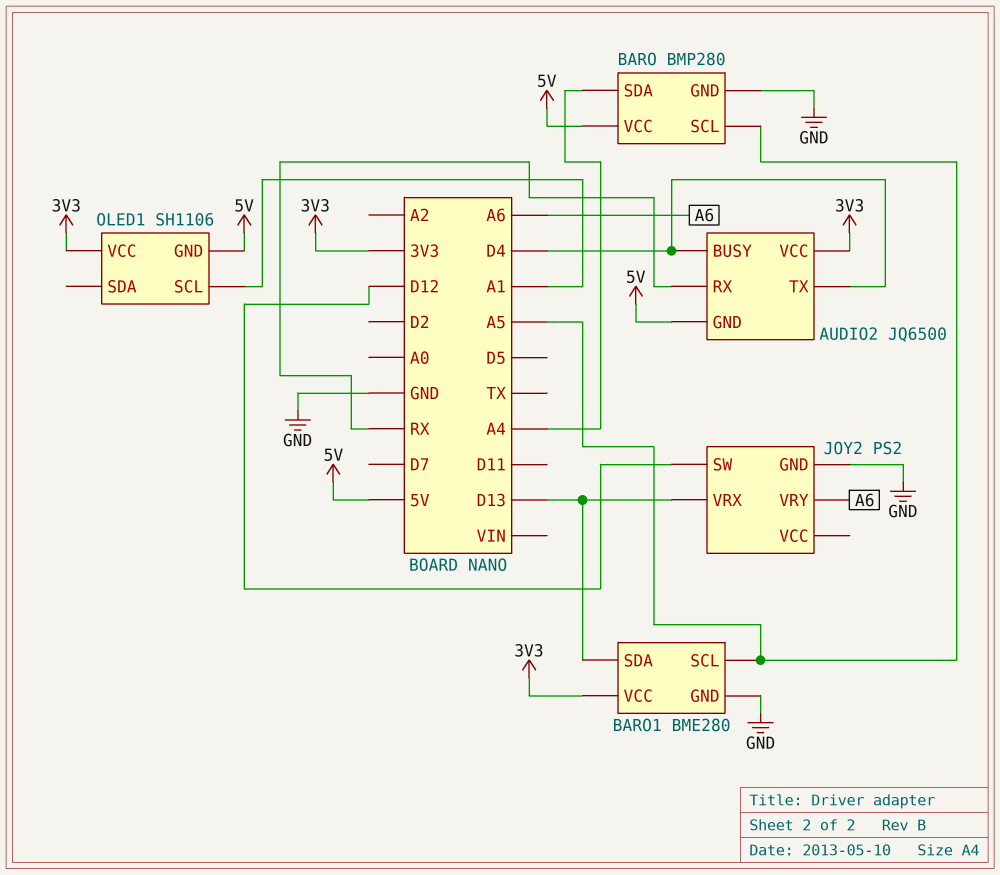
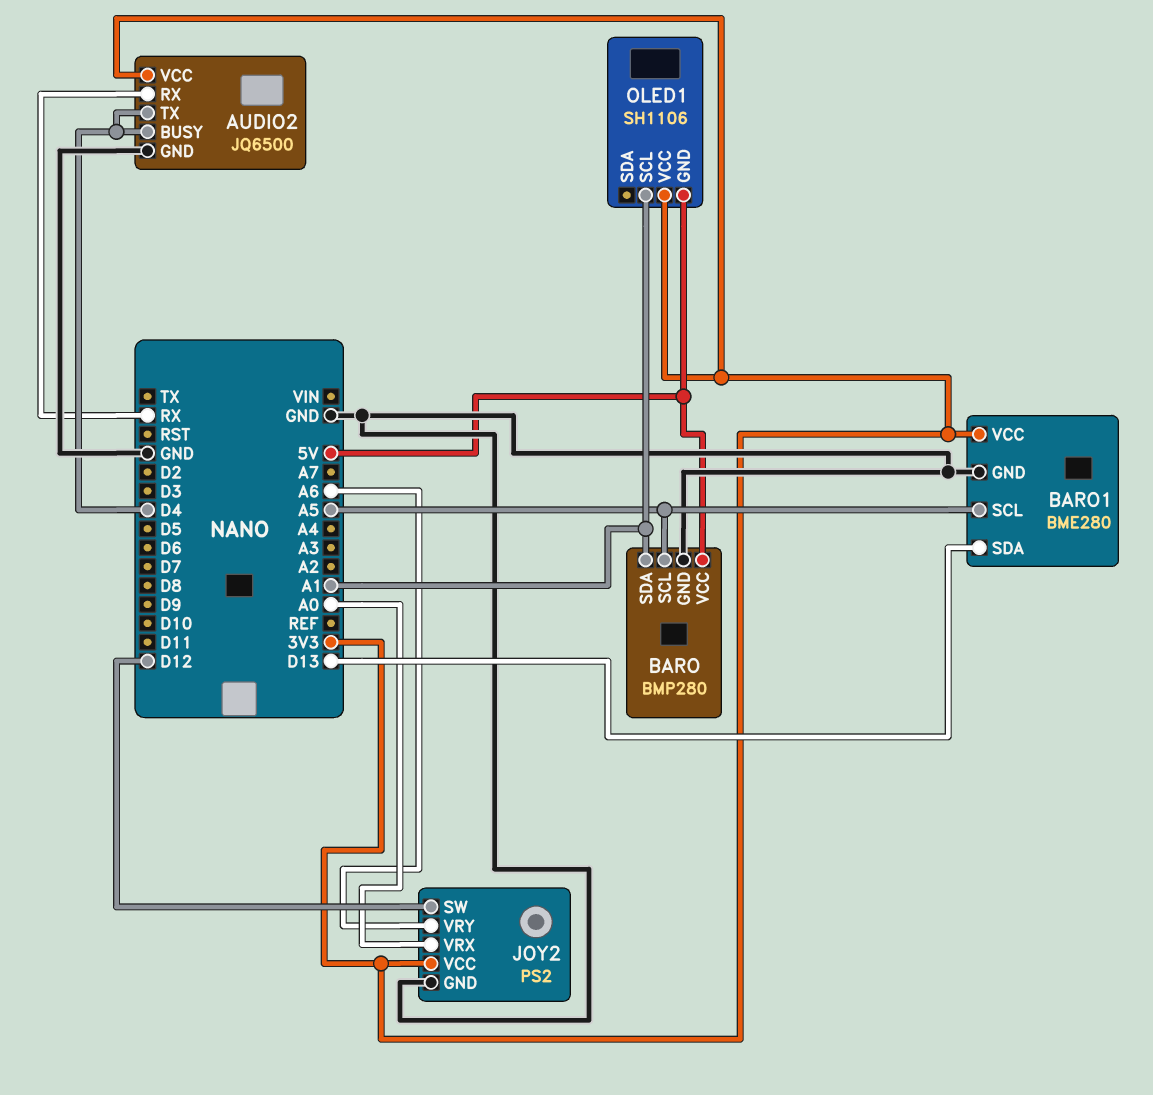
AUDIO2 pin GND: 5V -> GND
BARO pin SDA: A4 -> A1
JOY2 pin VCC: none -> 3V3
JOY2 pin VRX: D13 -> A0

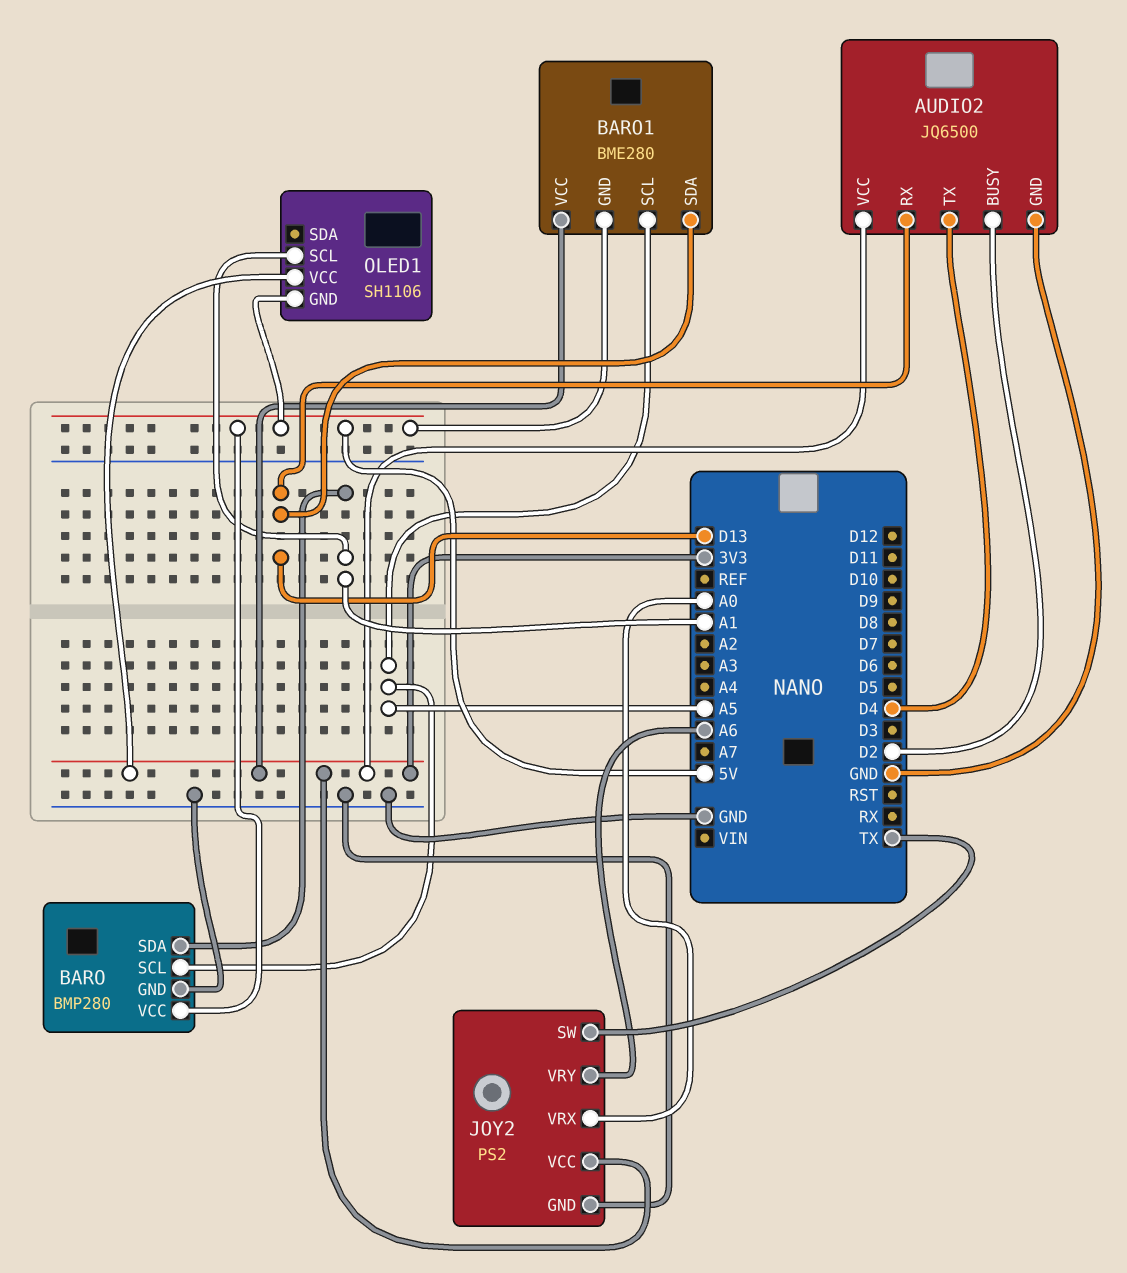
AUDIO2 pin BUSY: D4 -> D2
AUDIO2 pin RX: RX -> D13
BARO1 pin GND: GND -> 5V
JOY2 pin SW: D12 -> TX

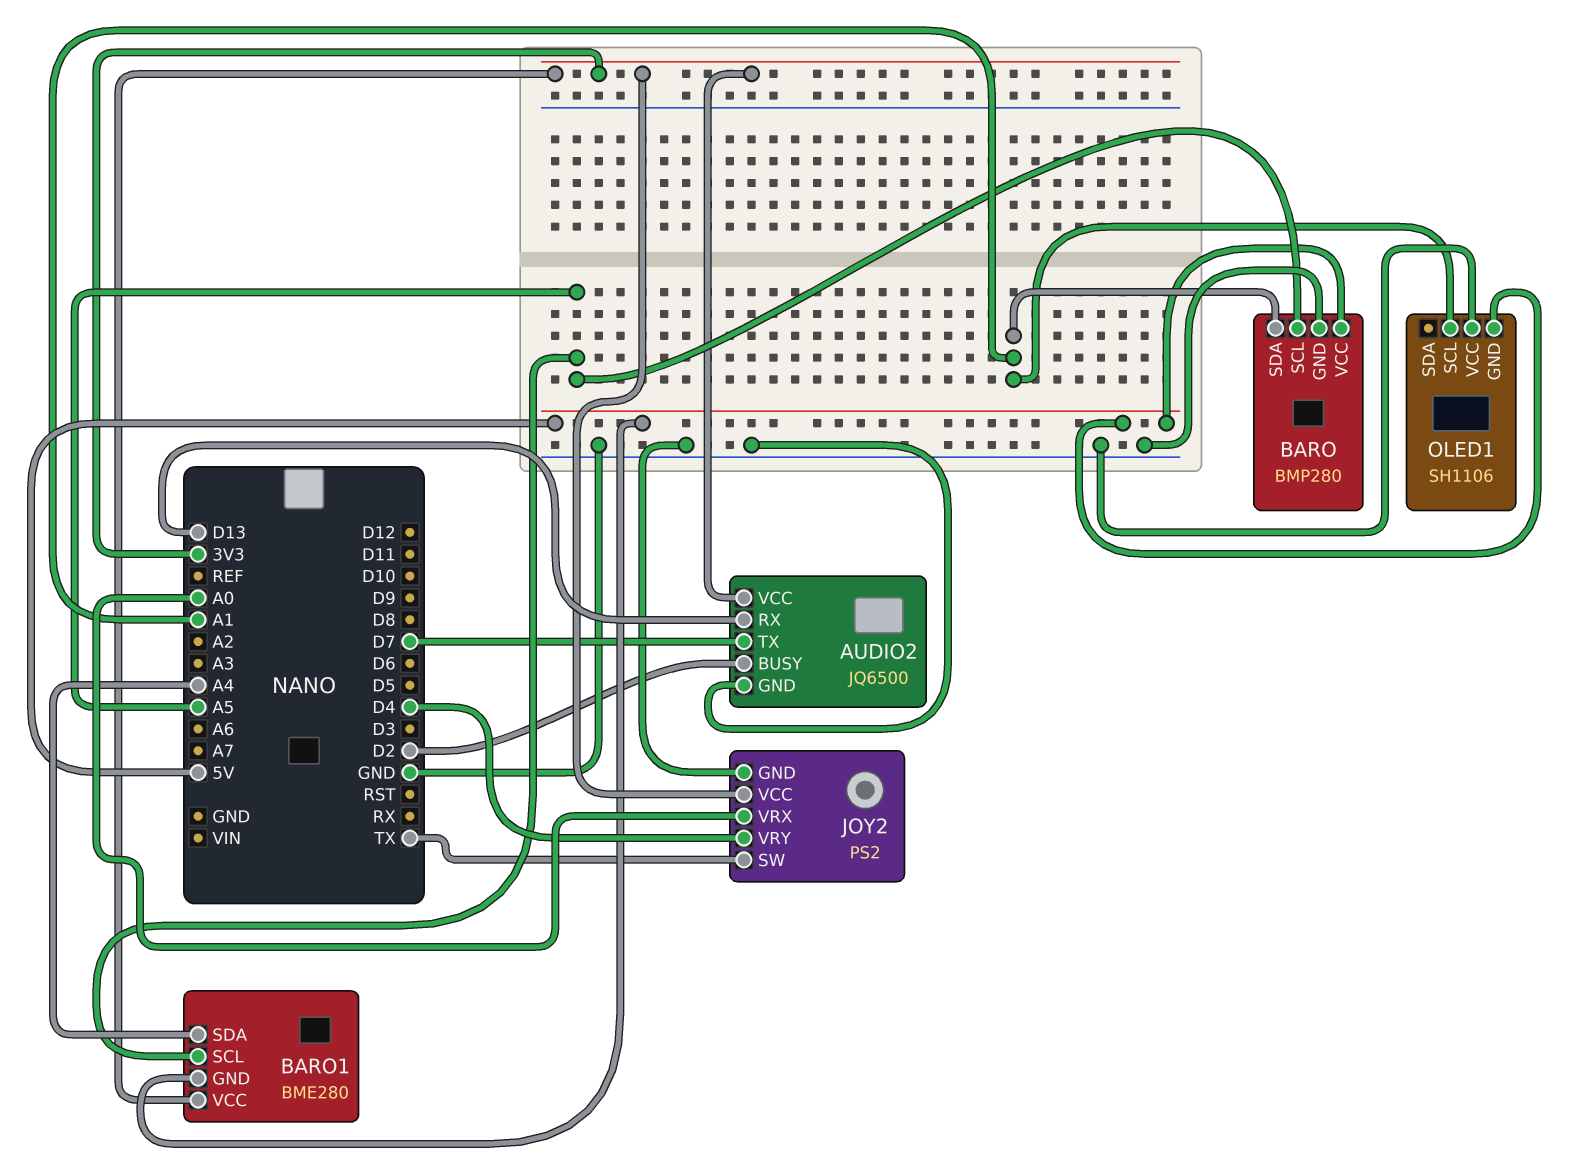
AUDIO2 pin TX: D4 -> D7
BARO1 pin SDA: D13 -> A4
JOY2 pin VRY: A6 -> D4
OLED1 pin VCC: 3V3 -> GND

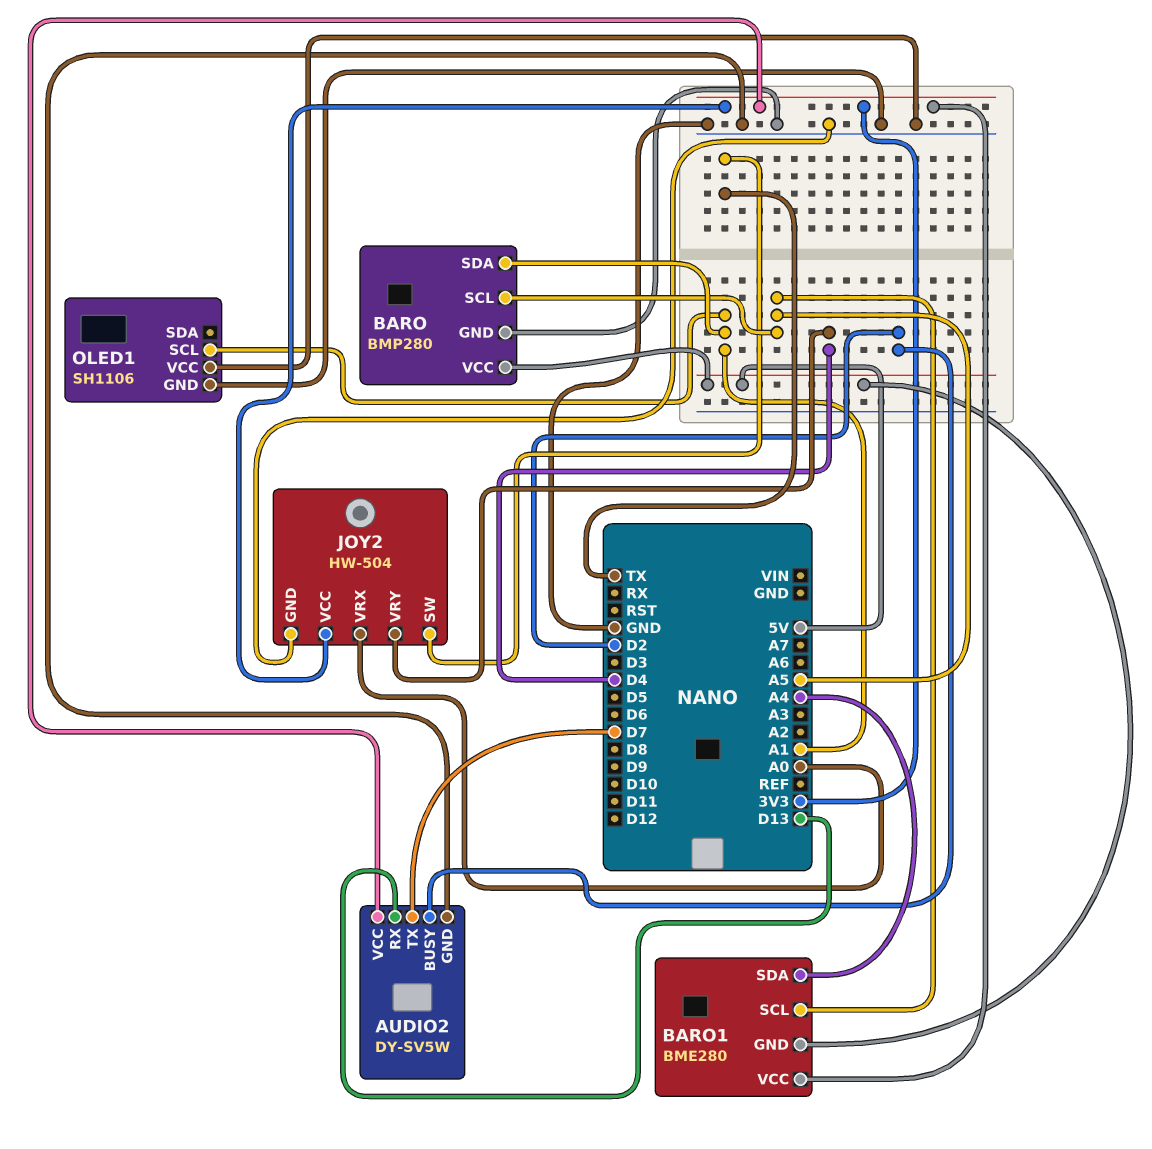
AUDIO2: JQ6500 -> DY-SV5W
JOY2: PS2 -> HW-504
OLED1 pin GND: 5V -> GND

